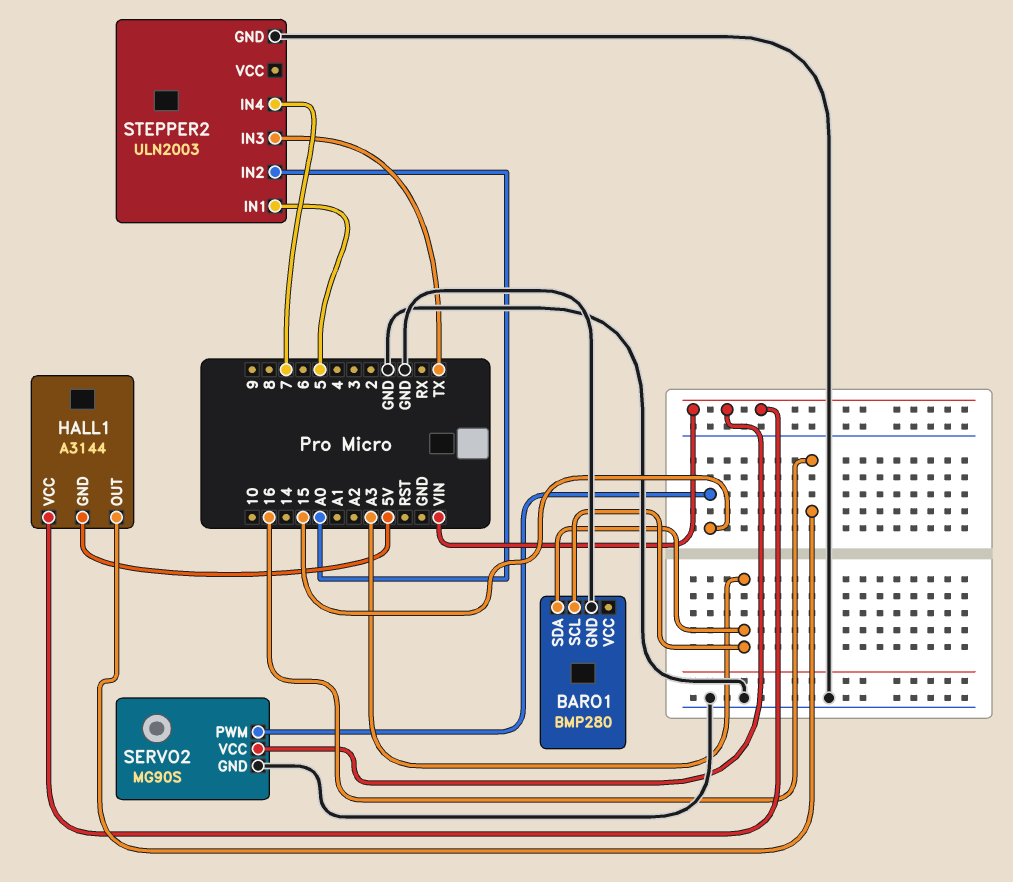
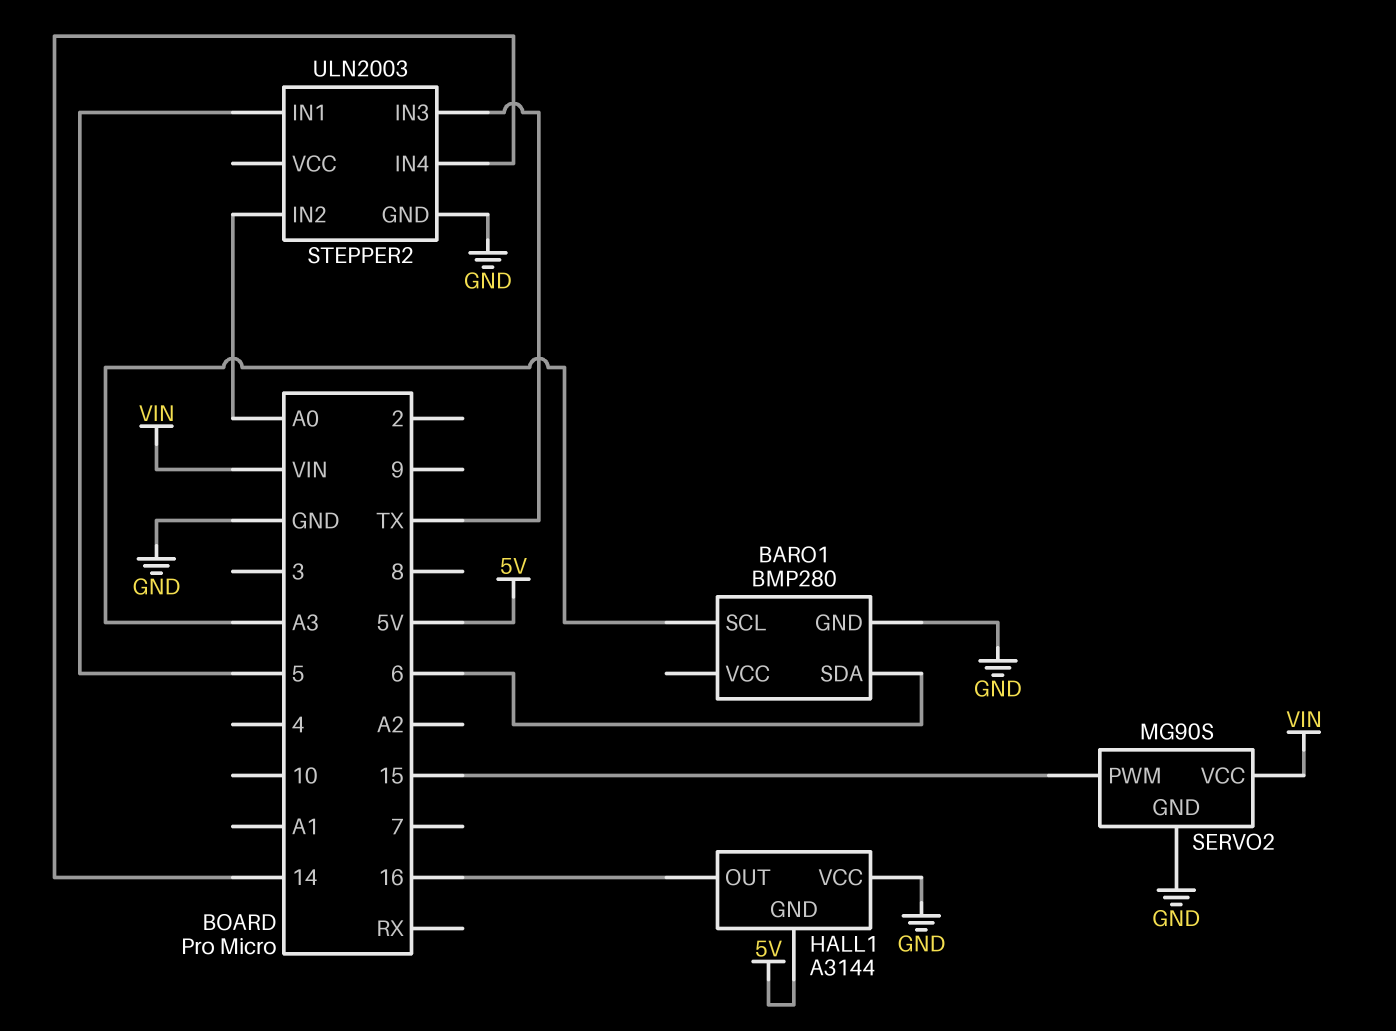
BARO1 pin SDA: A3 -> 6
HALL1 pin VCC: VIN -> GND
STEPPER2 pin IN4: 7 -> 14

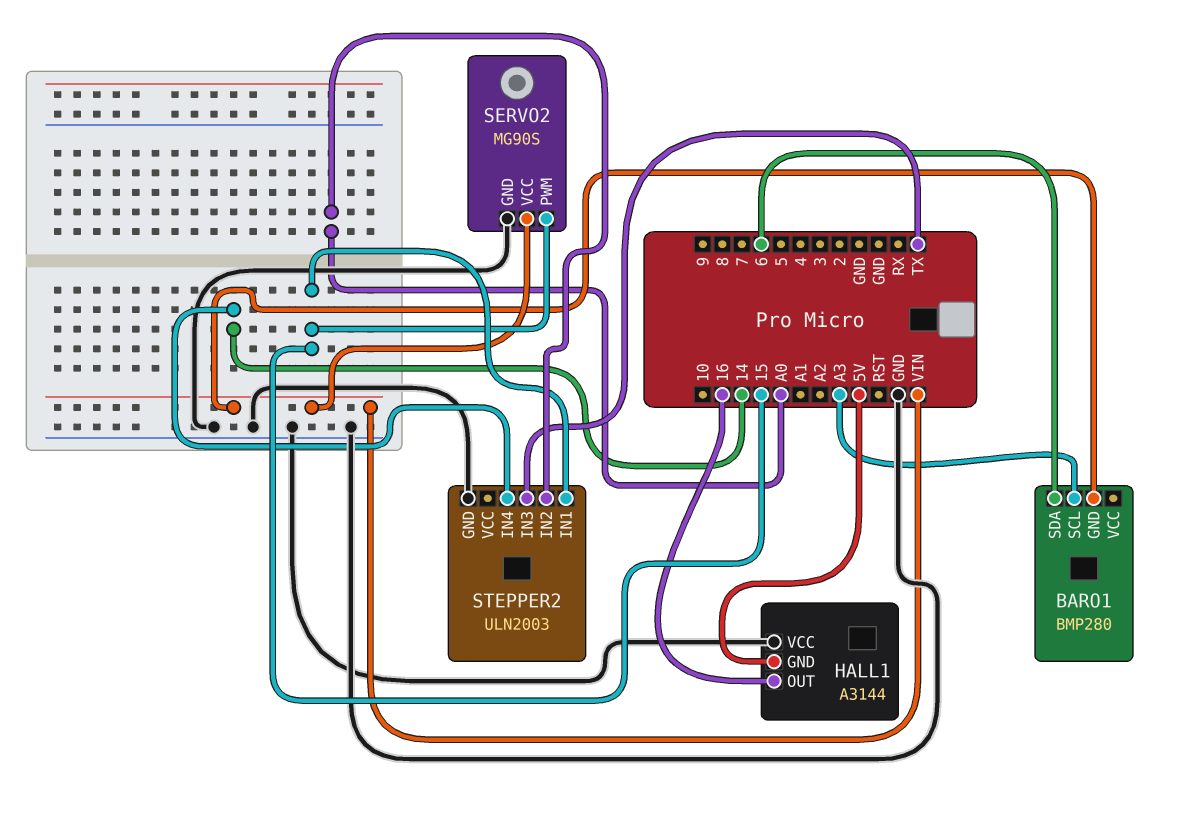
BARO1 pin GND: GND -> VIN
STEPPER2 pin IN1: 5 -> 15

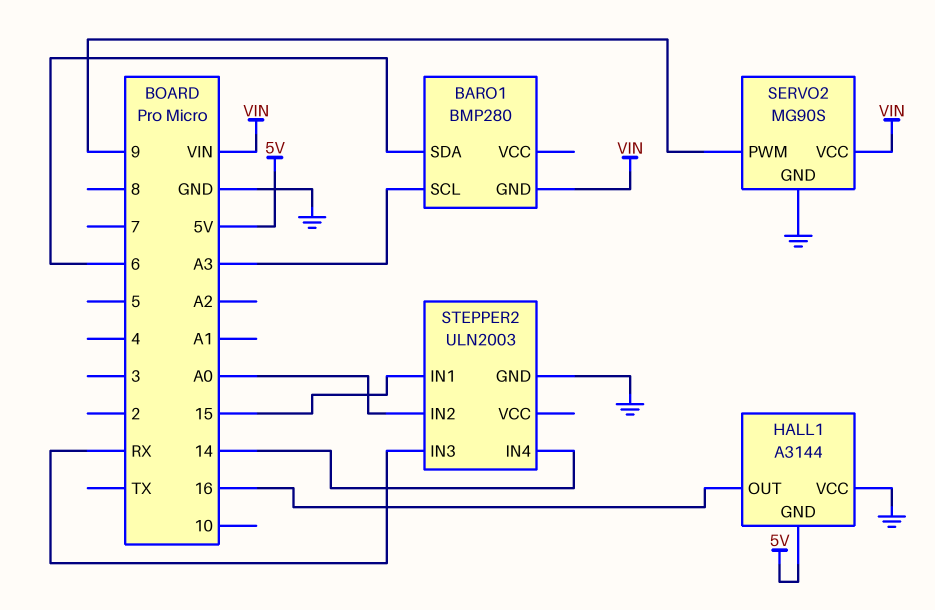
SERVO2 pin PWM: 15 -> 9
STEPPER2 pin IN3: TX -> RX

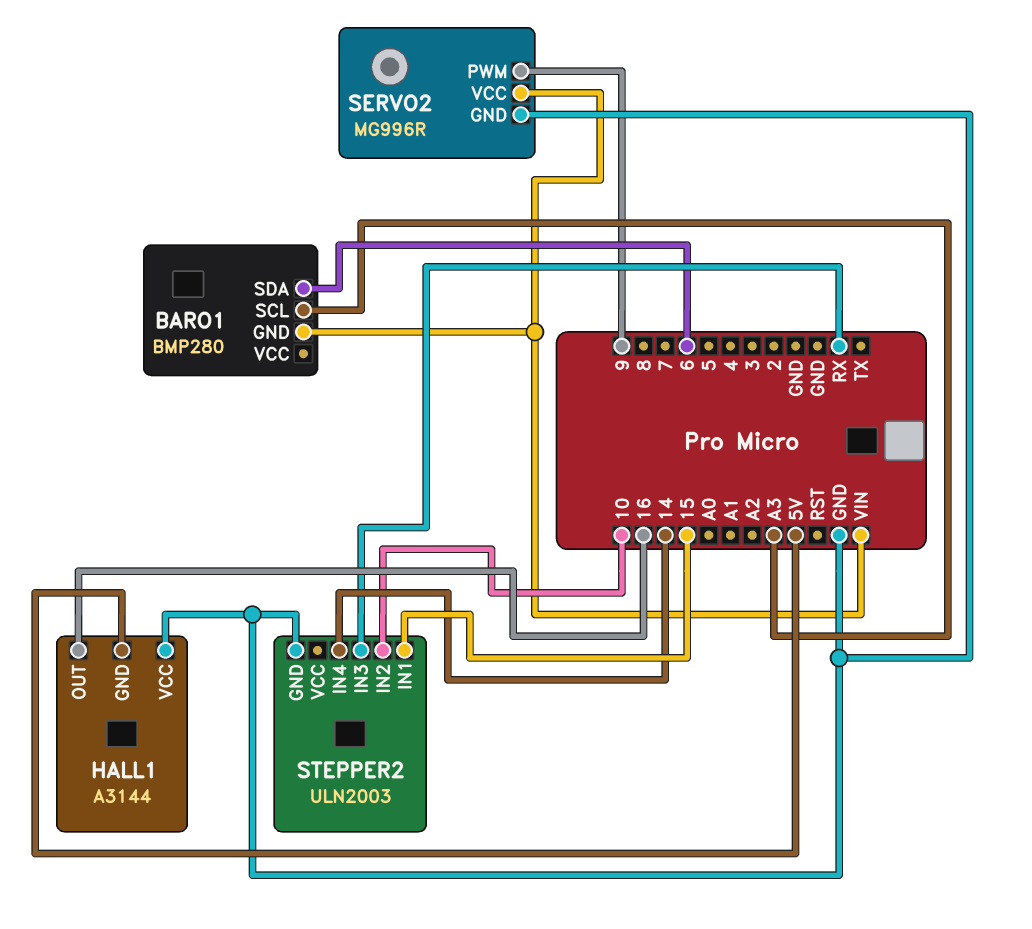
SERVO2: MG90S -> MG996R
STEPPER2 pin IN2: A0 -> 10

